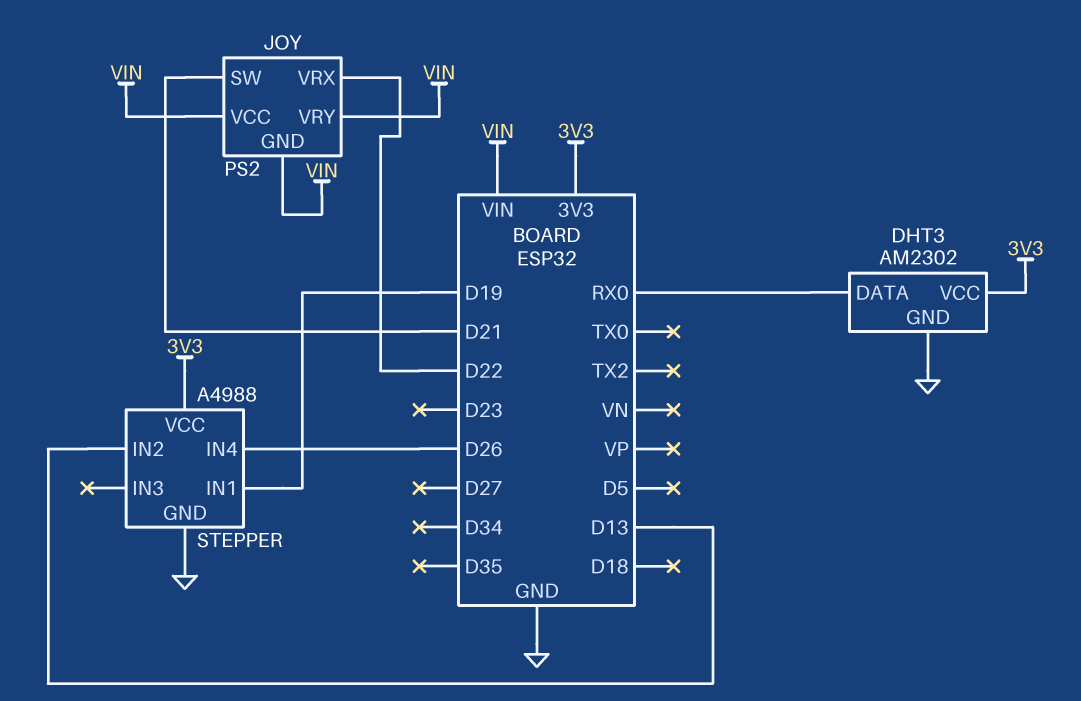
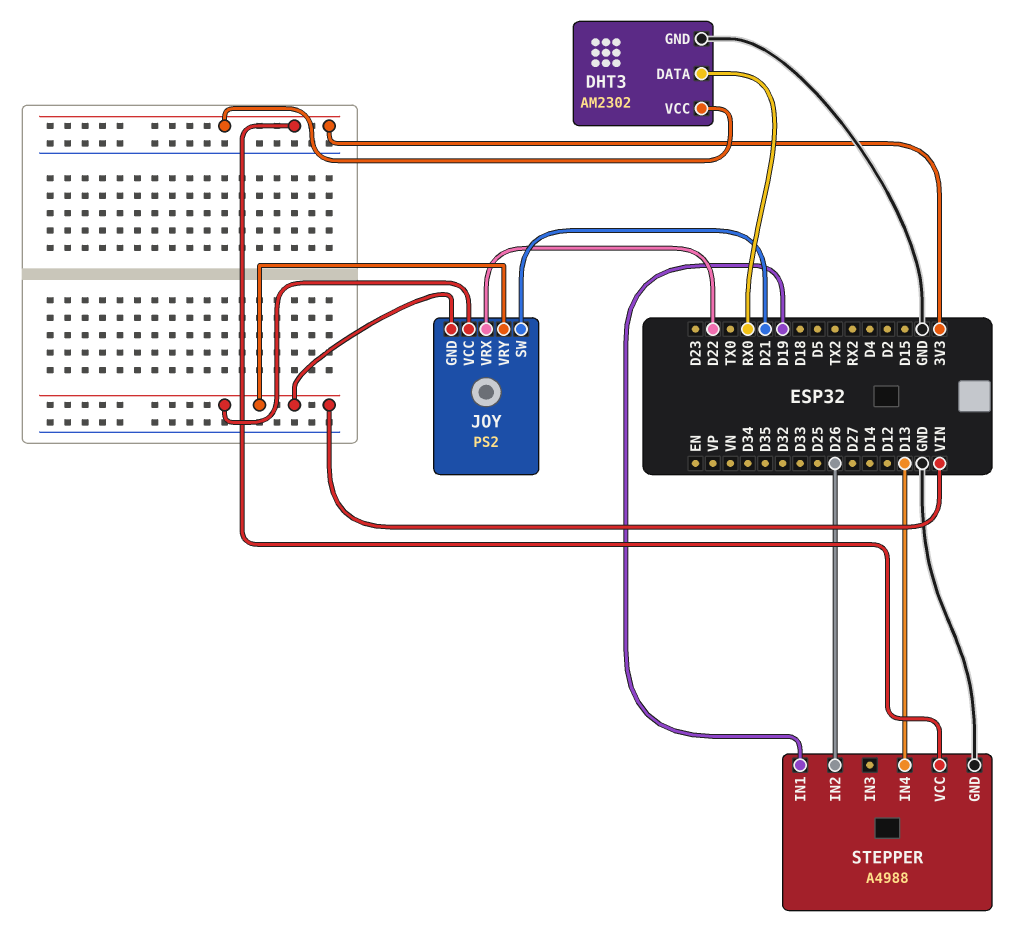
STEPPER pin IN2: D13 -> D26
STEPPER pin IN4: D26 -> D13

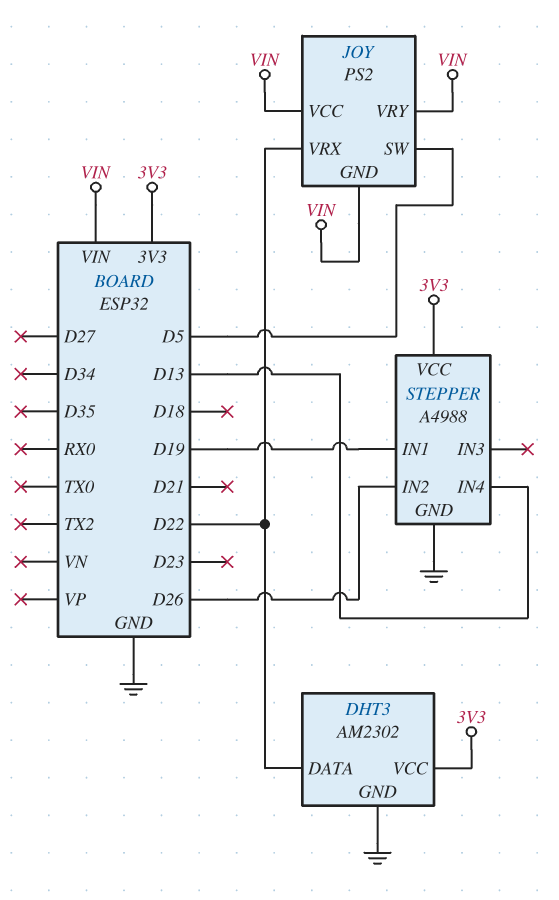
DHT3 pin DATA: RX0 -> D22
JOY pin SW: D21 -> D5

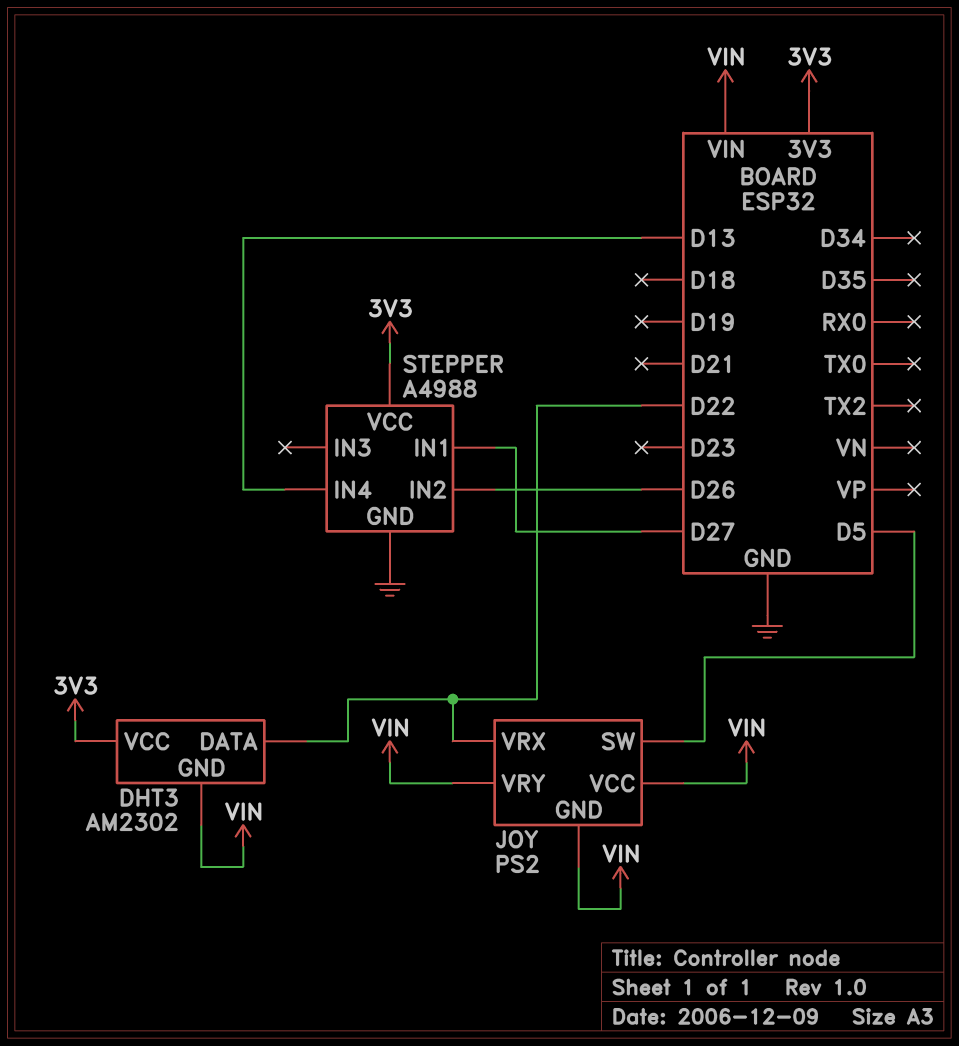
DHT3 pin GND: GND -> VIN
STEPPER pin IN1: D19 -> D27

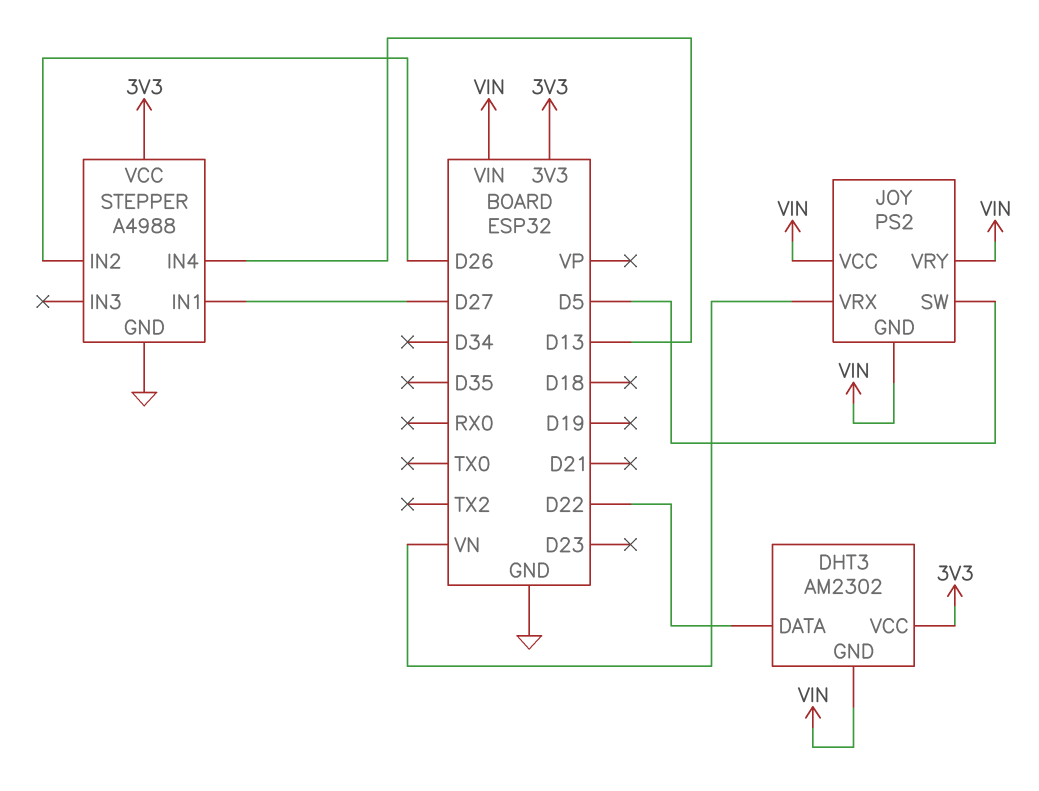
JOY pin VRX: D22 -> VN

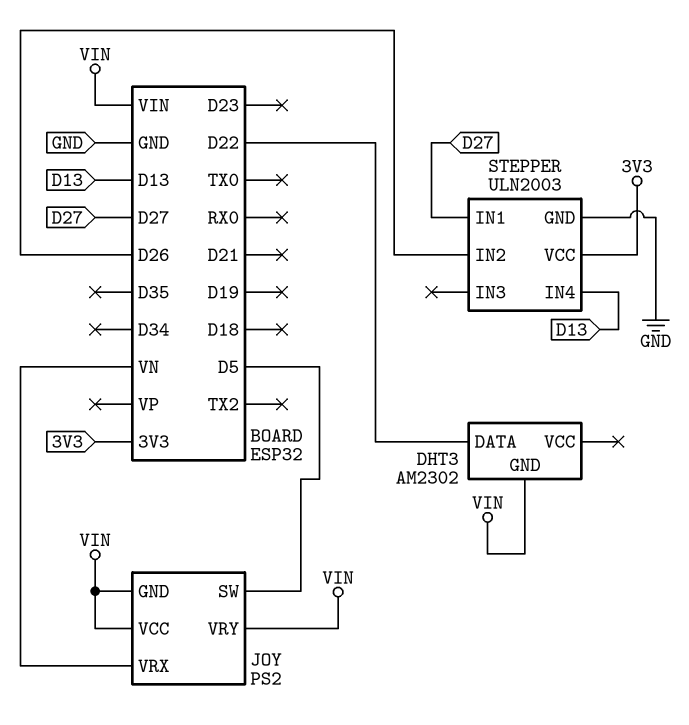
DHT3 pin VCC: 3V3 -> none
STEPPER: A4988 -> ULN2003

